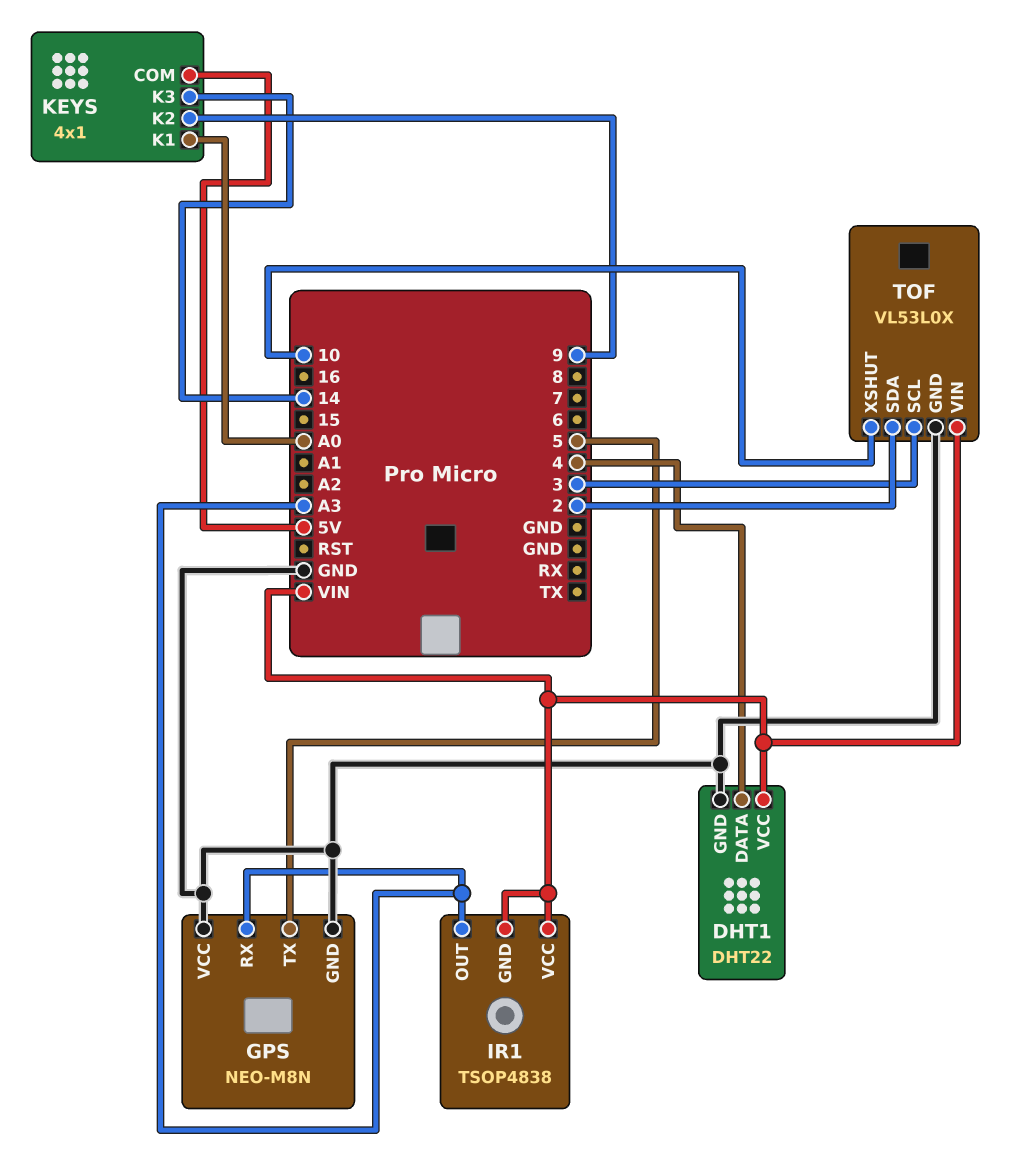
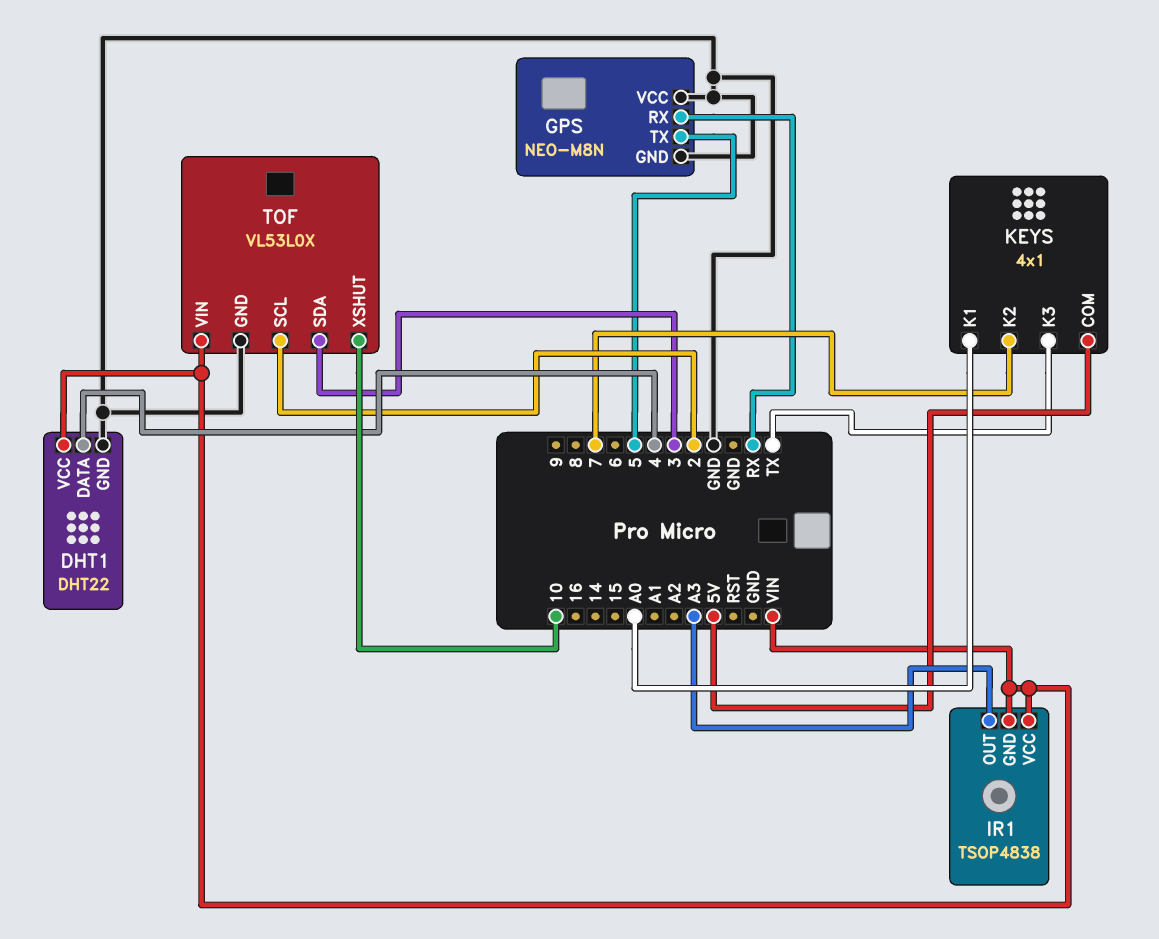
GPS pin RX: A3 -> RX
KEYS pin K2: 9 -> 7
KEYS pin K3: 14 -> TX
TOF pin SCL: 3 -> 2
TOF pin SDA: 2 -> 3

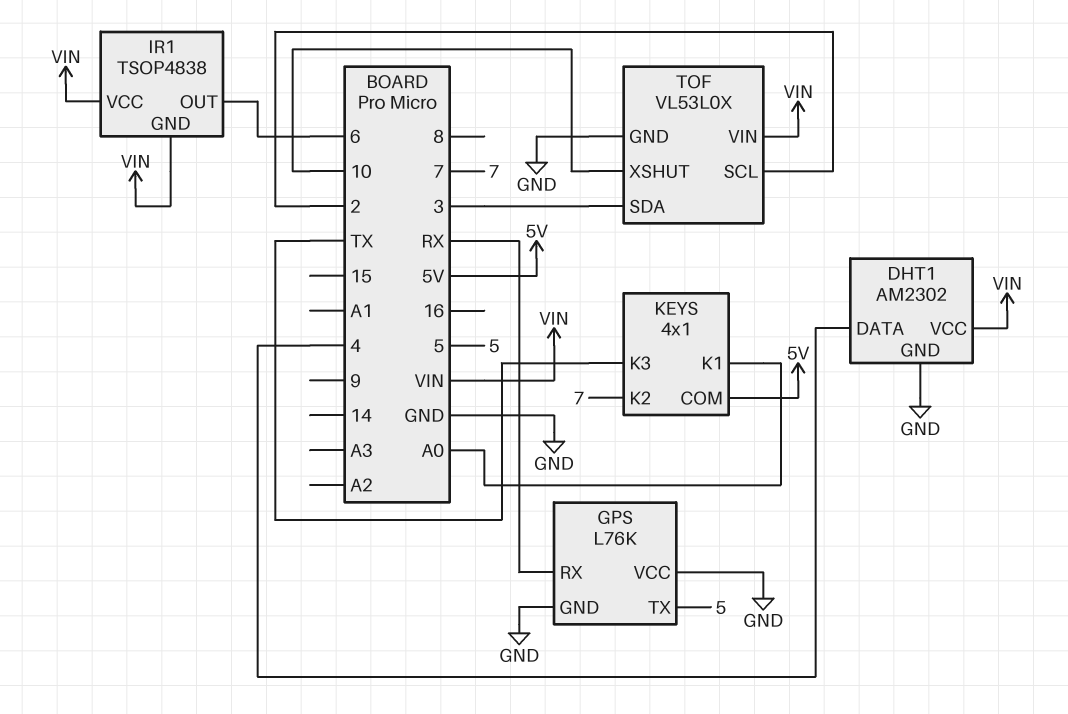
DHT1: DHT22 -> AM2302
GPS: NEO-M8N -> L76K
IR1 pin OUT: A3 -> 6

